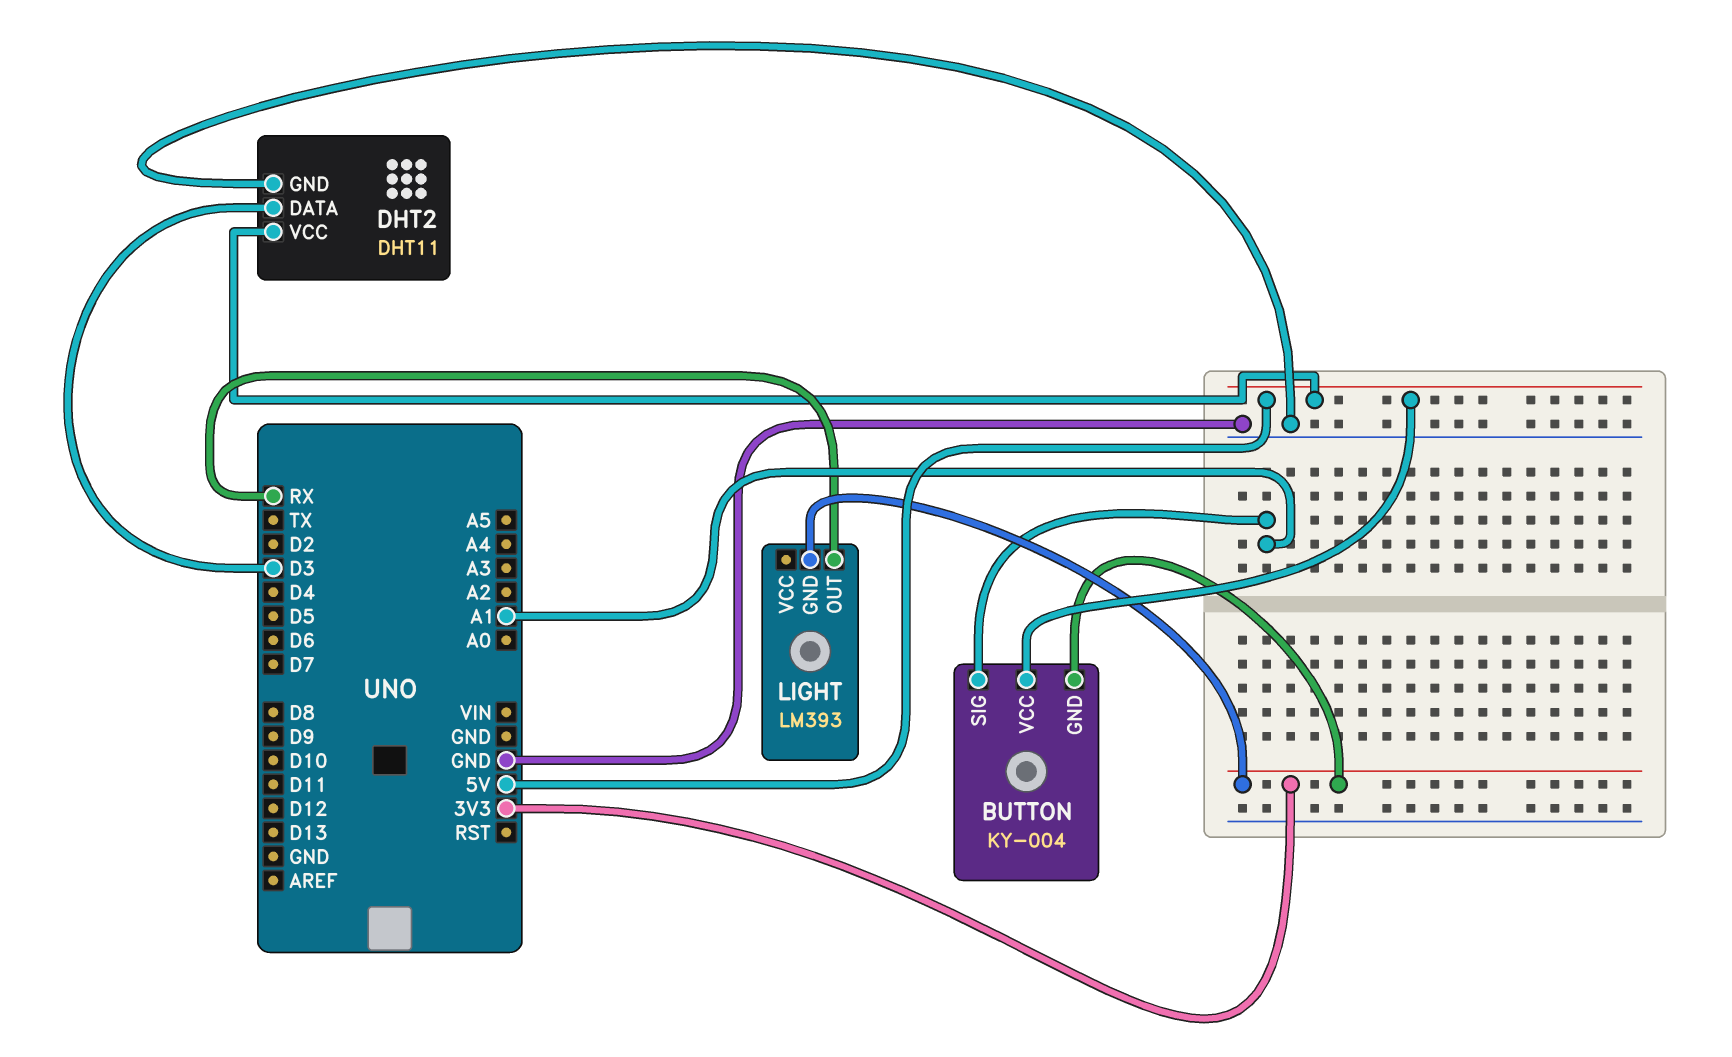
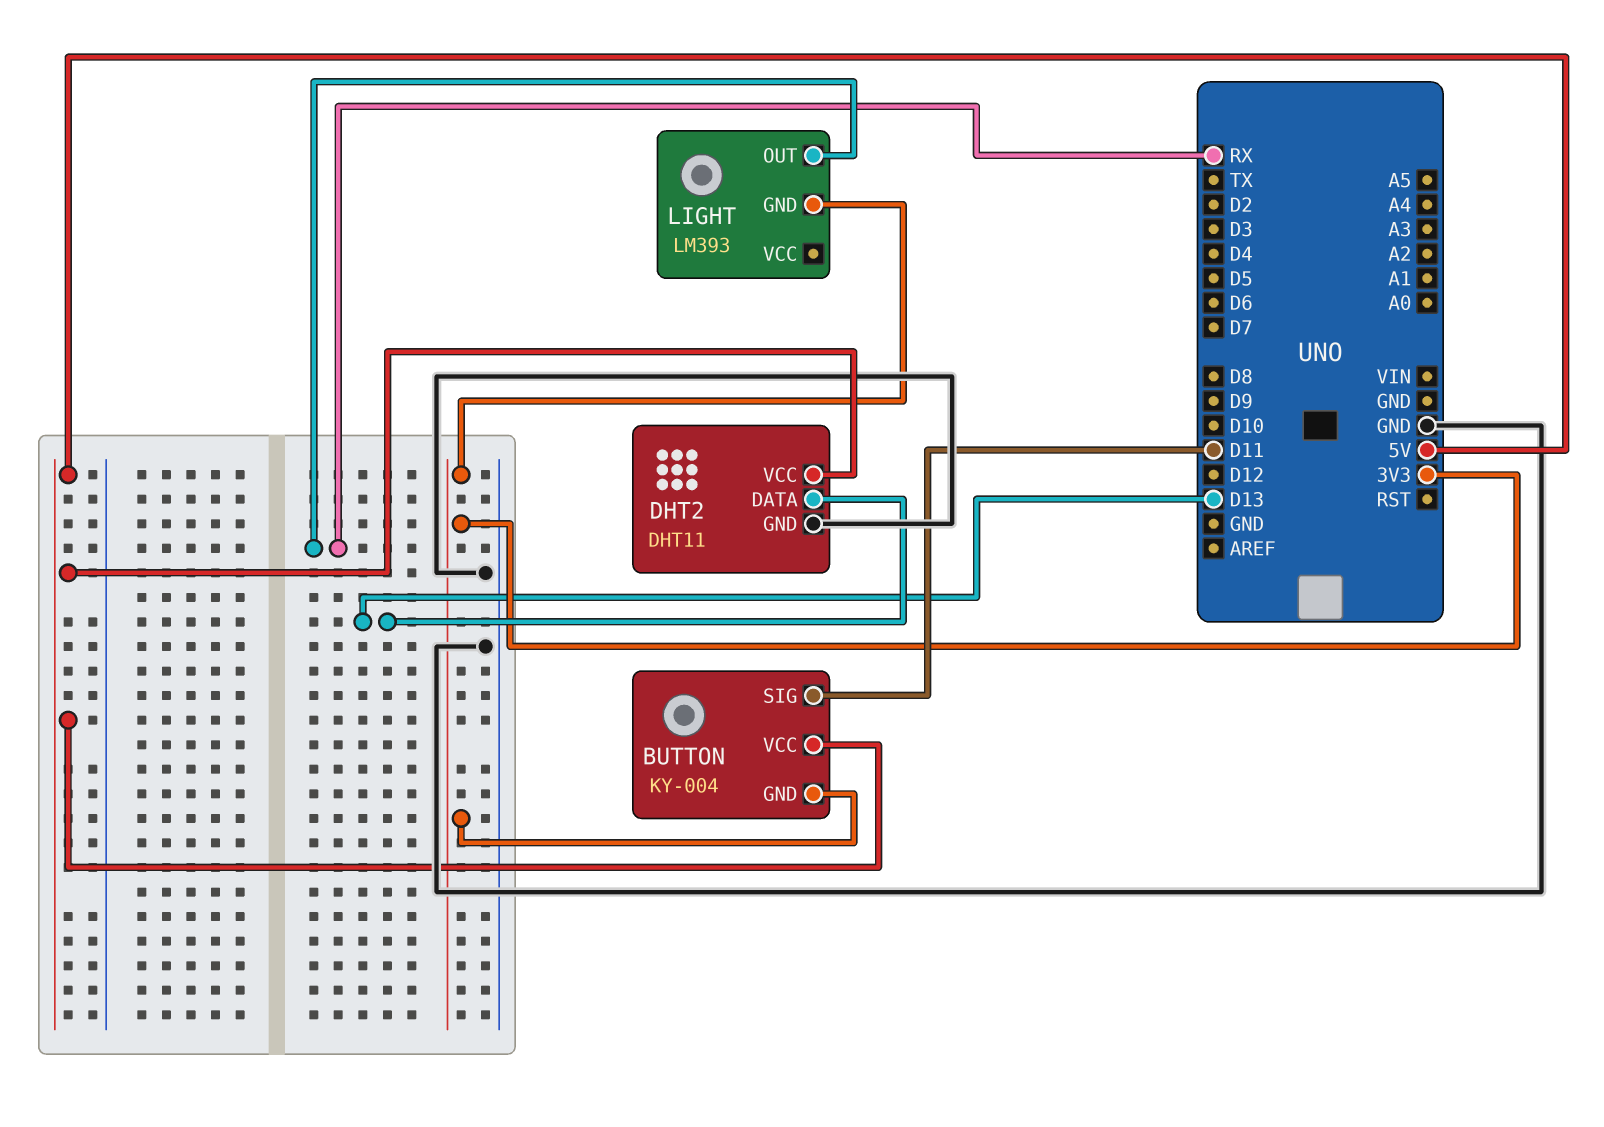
BUTTON pin SIG: A1 -> D11
DHT2 pin DATA: D3 -> D13

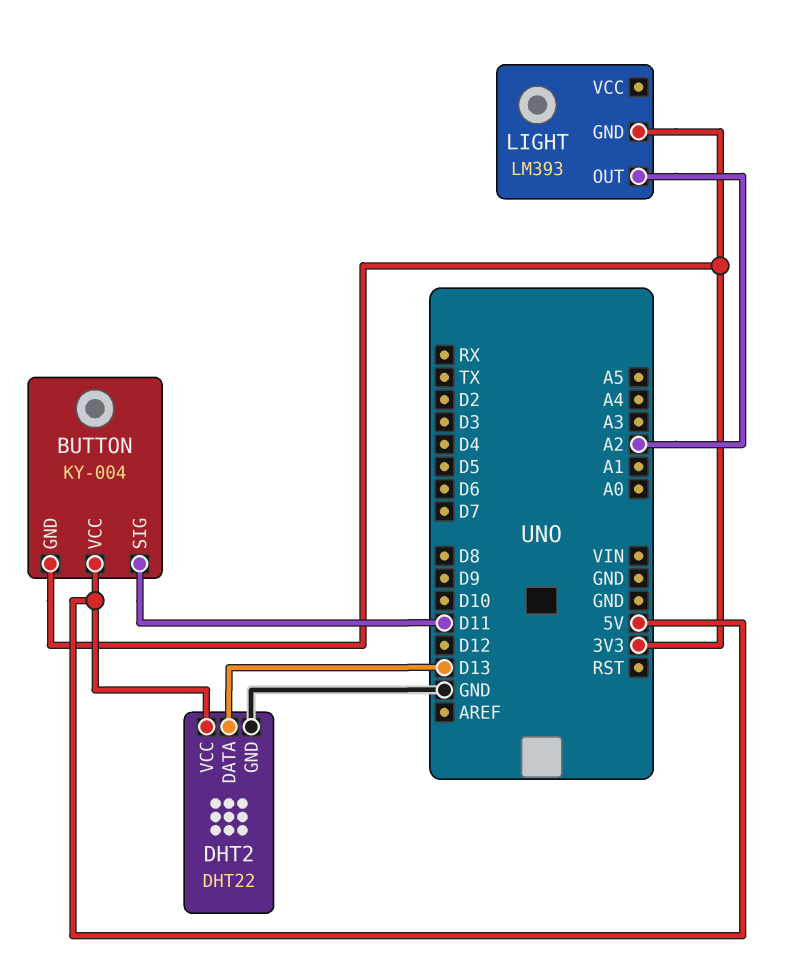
DHT2: DHT11 -> DHT22
LIGHT pin OUT: RX -> A2

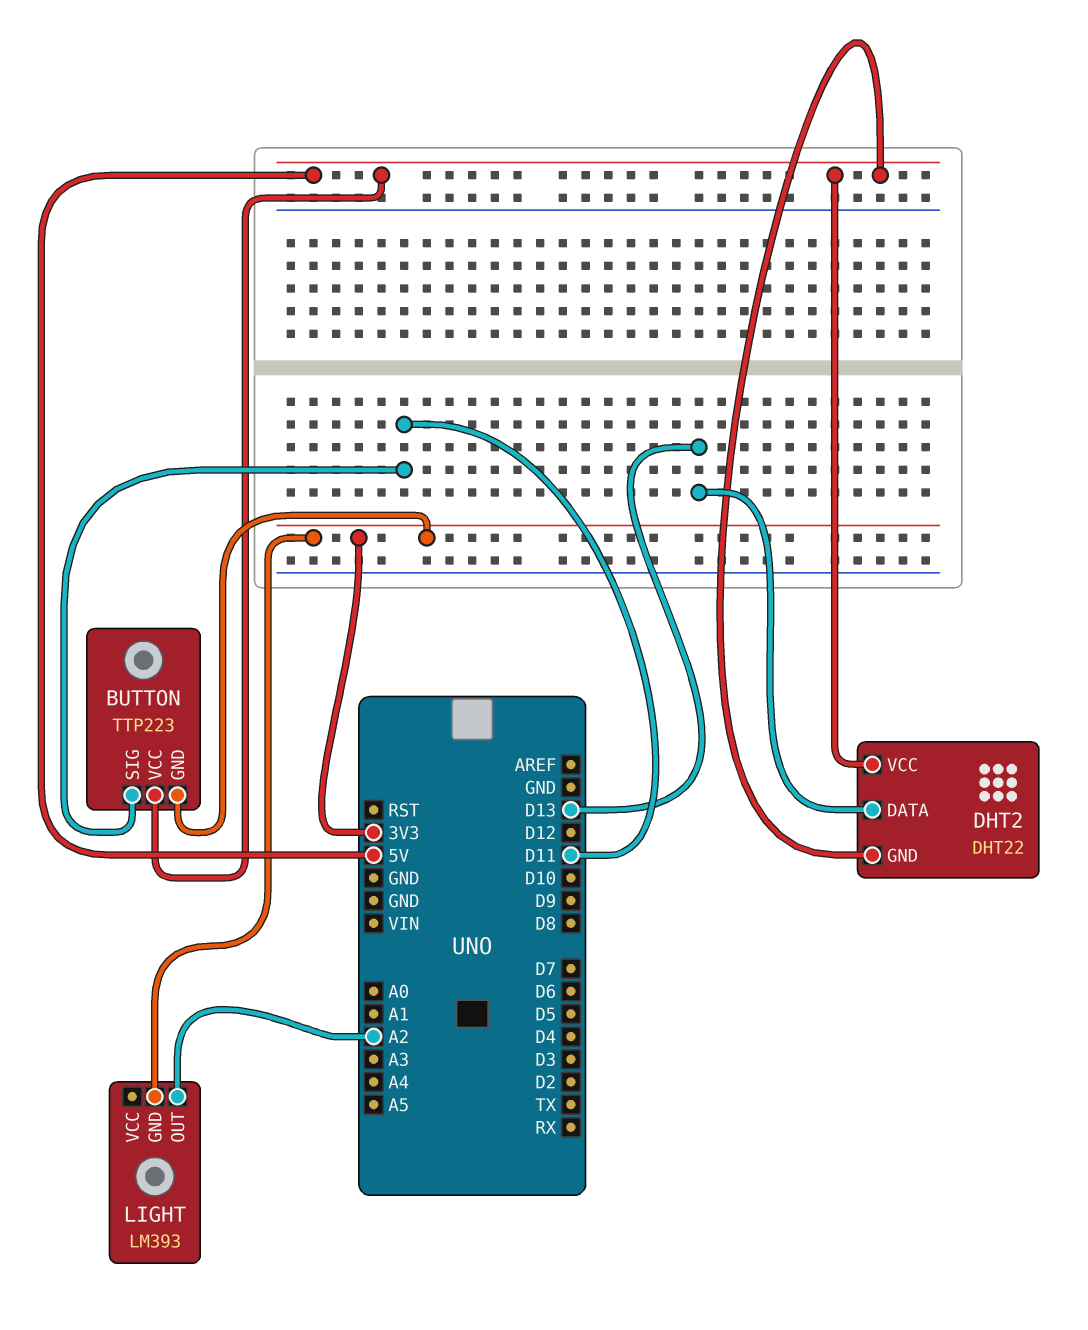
BUTTON: KY-004 -> TTP223
DHT2 pin GND: GND -> 5V

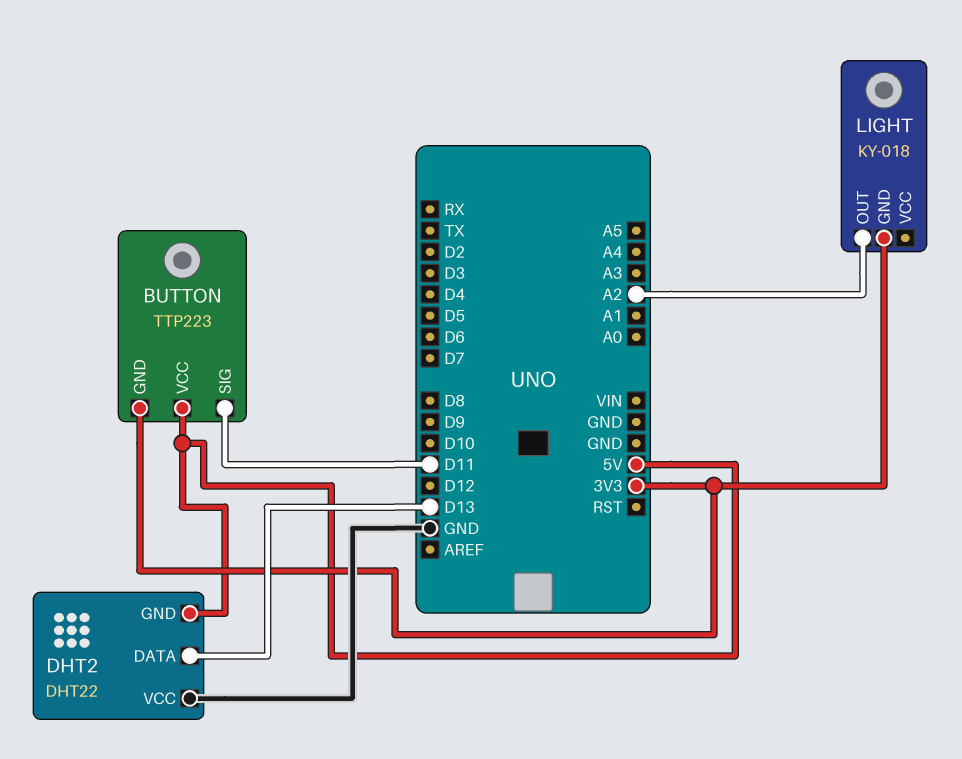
DHT2 pin VCC: 5V -> GND
LIGHT: LM393 -> KY-018

